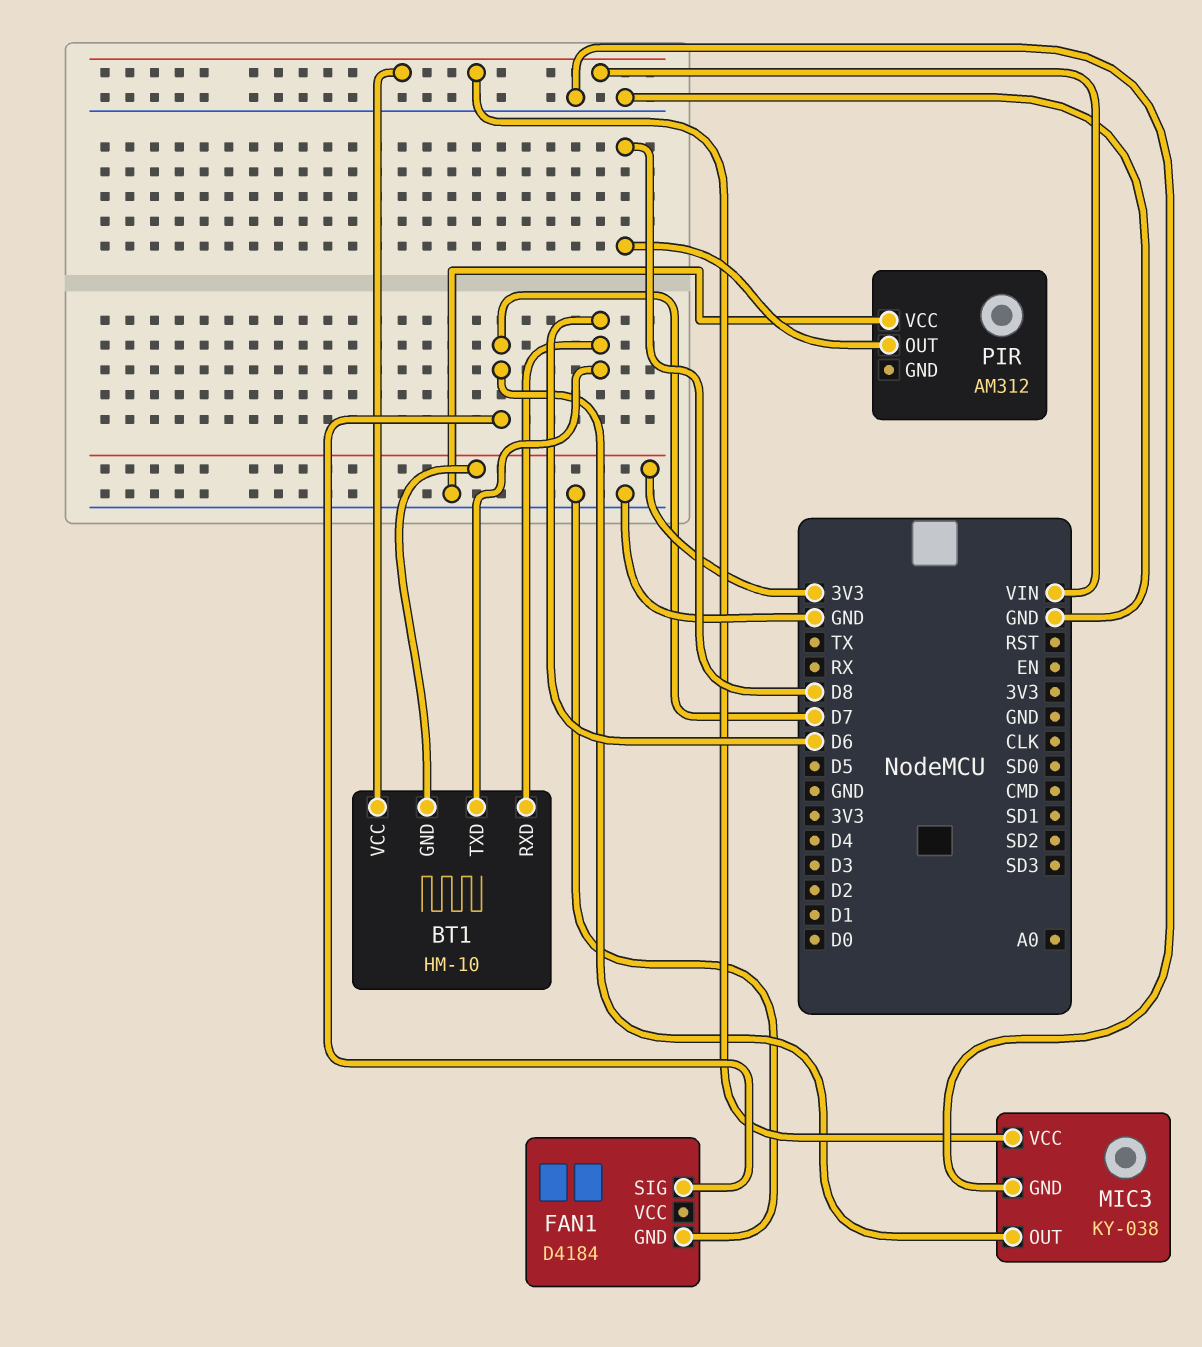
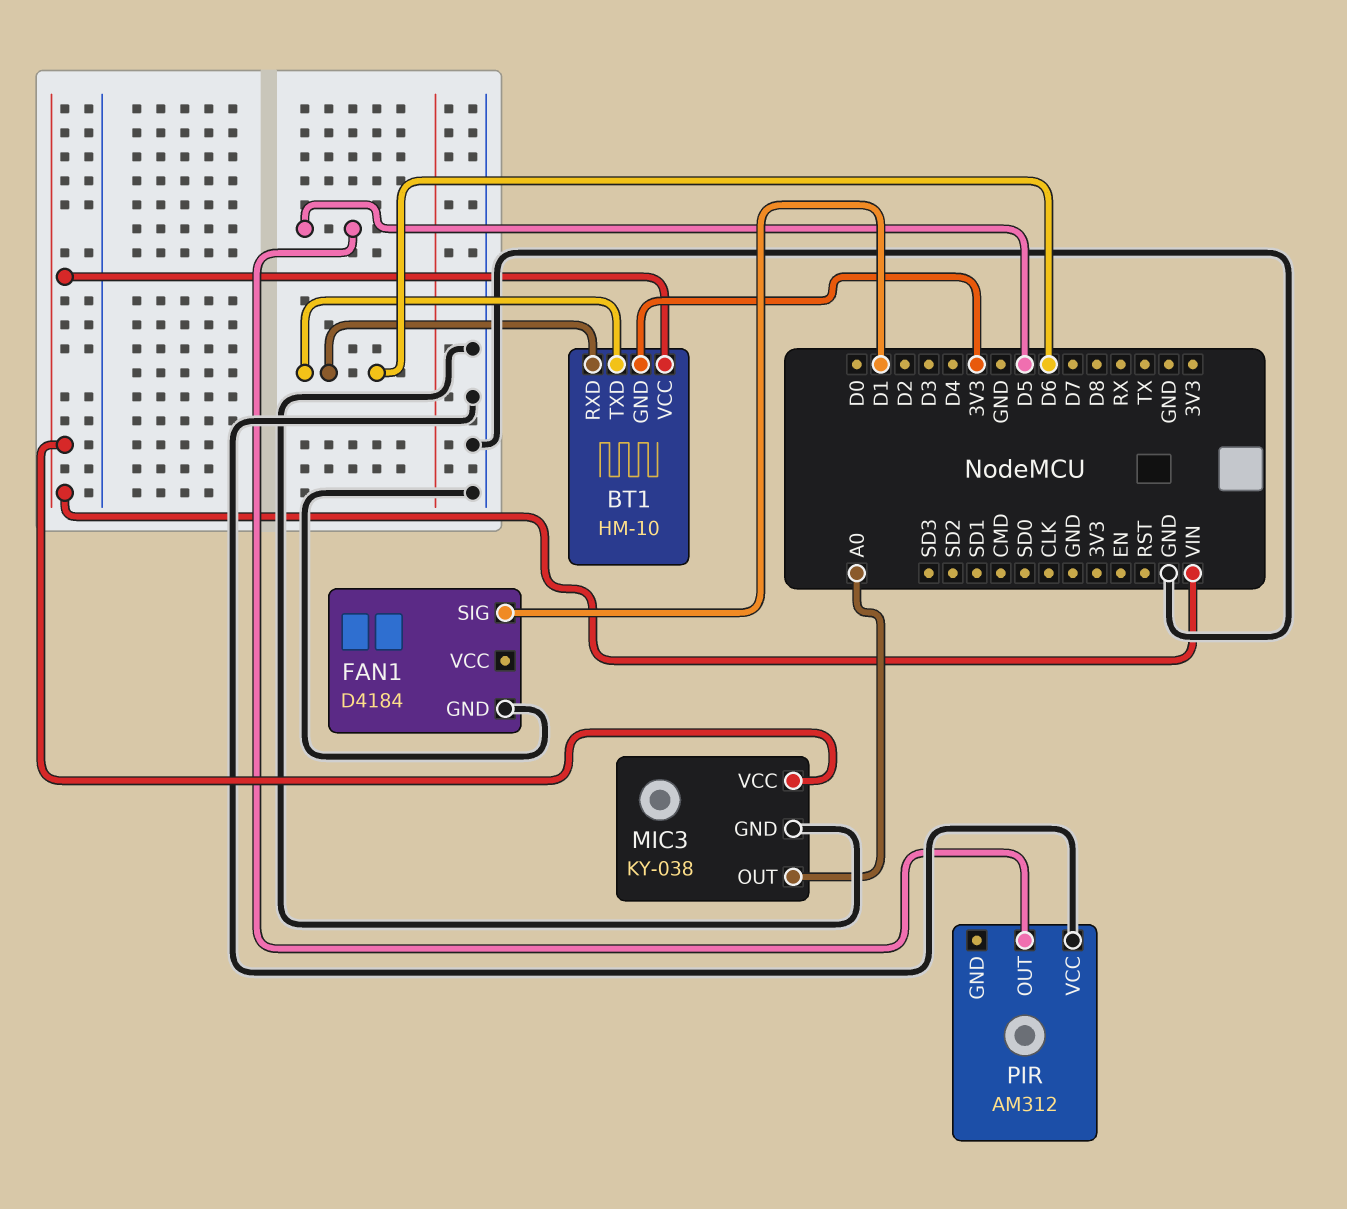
FAN1 pin SIG: D7 -> D1
MIC3 pin OUT: D7 -> A0
PIR pin OUT: D8 -> D5

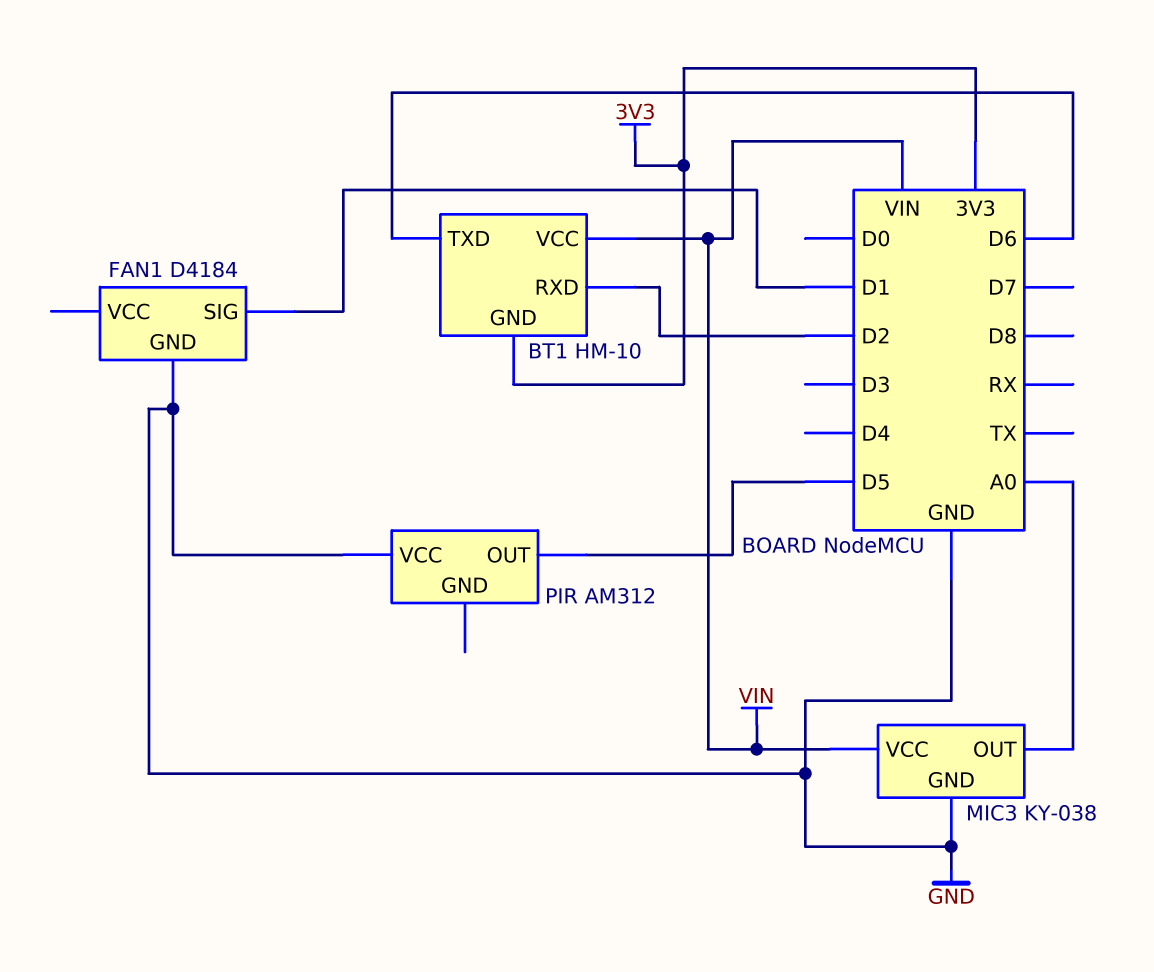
BT1 pin RXD: D6 -> D2

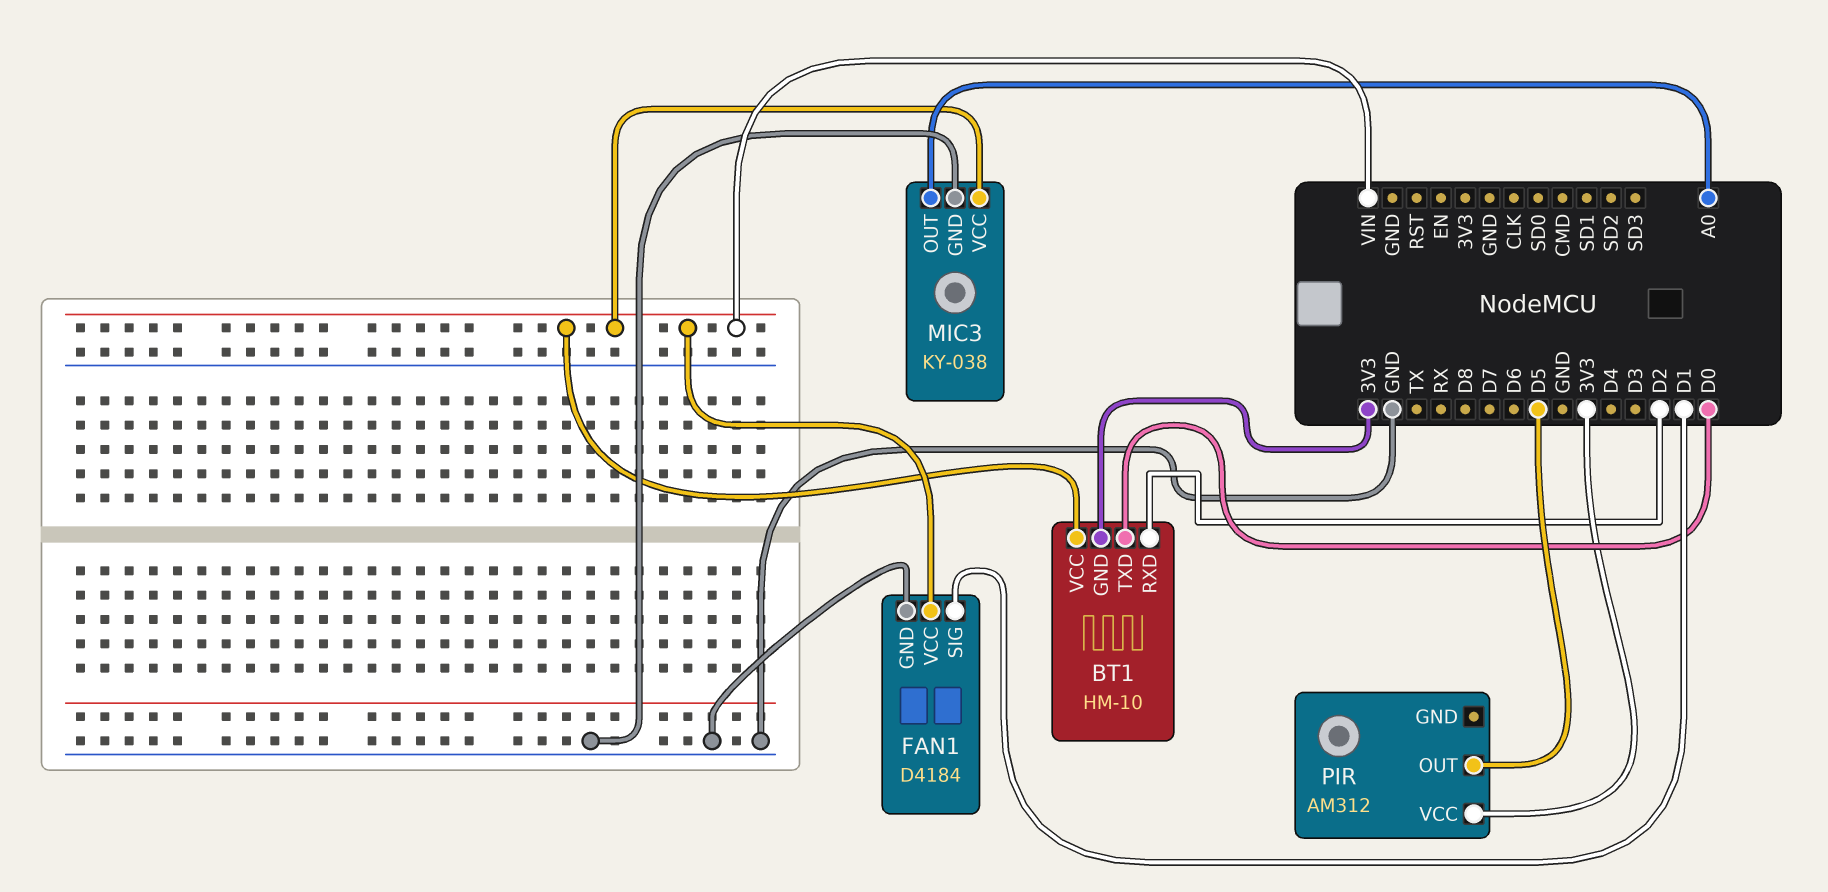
BT1 pin TXD: D6 -> D0
FAN1 pin VCC: none -> VIN
PIR pin VCC: GND -> 3V3

